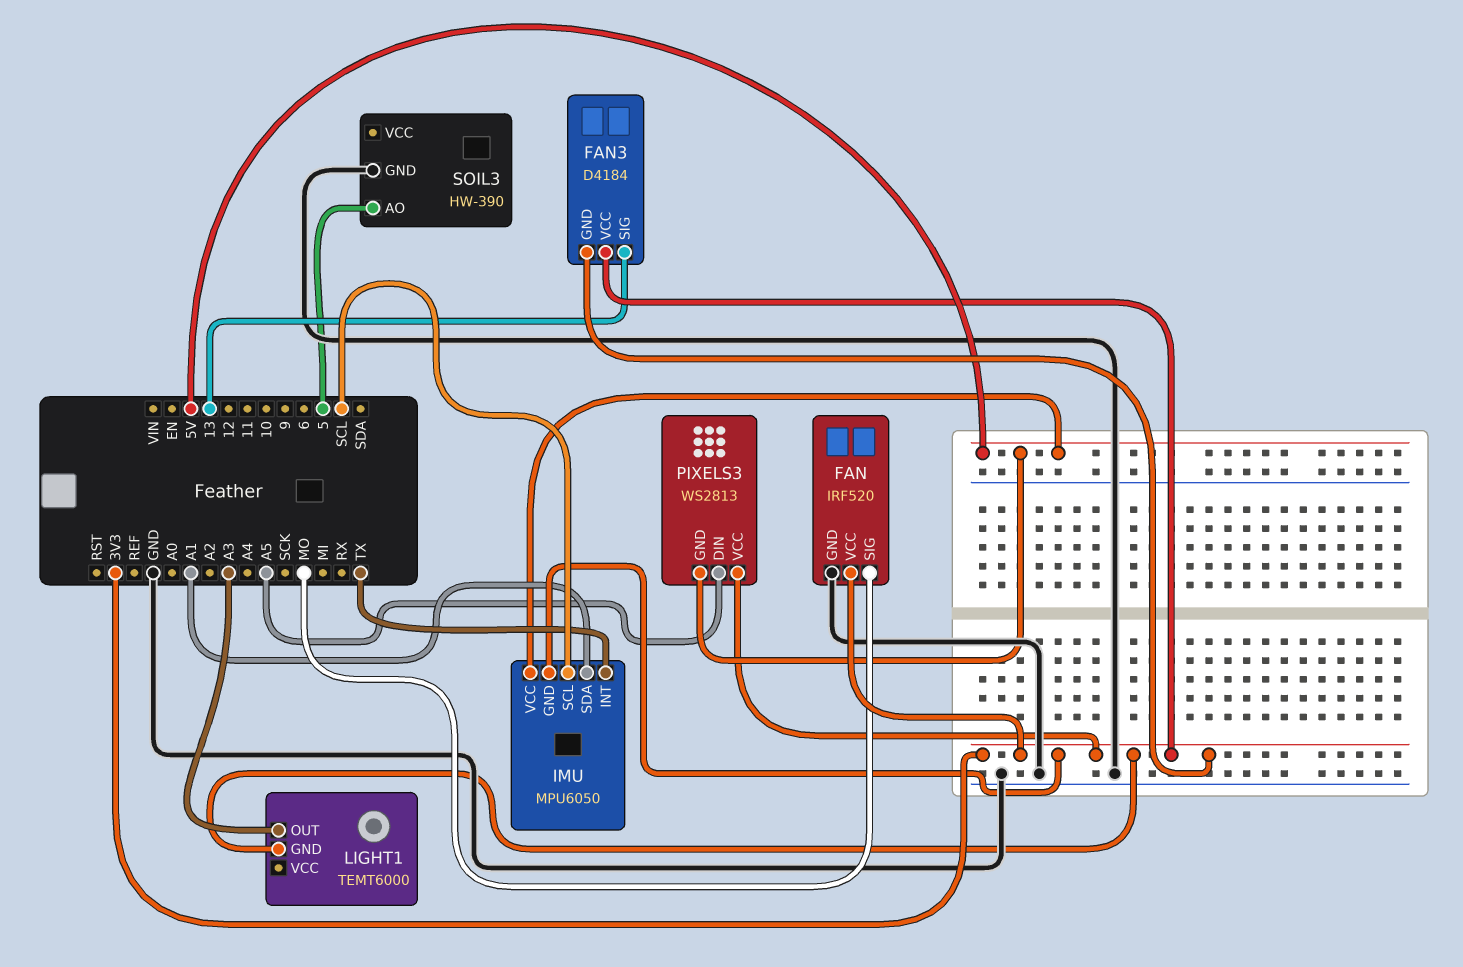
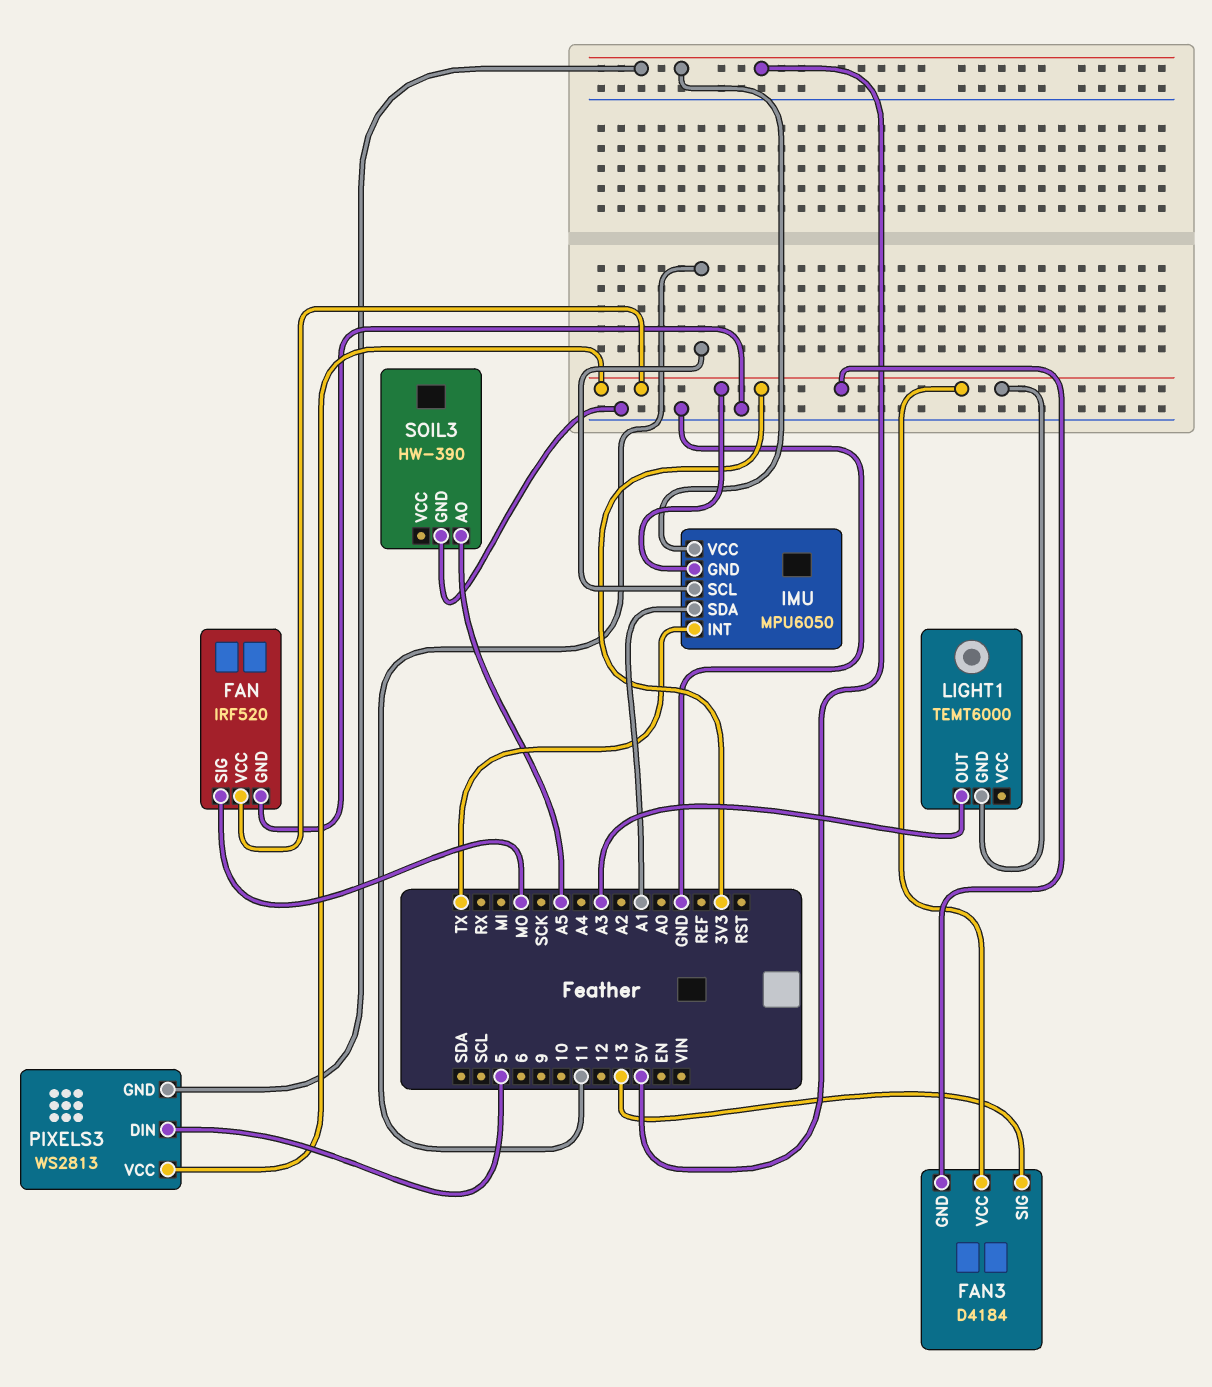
IMU pin SCL: SCL -> 11
PIXELS3 pin DIN: A5 -> 5
SOIL3 pin AO: 5 -> A5

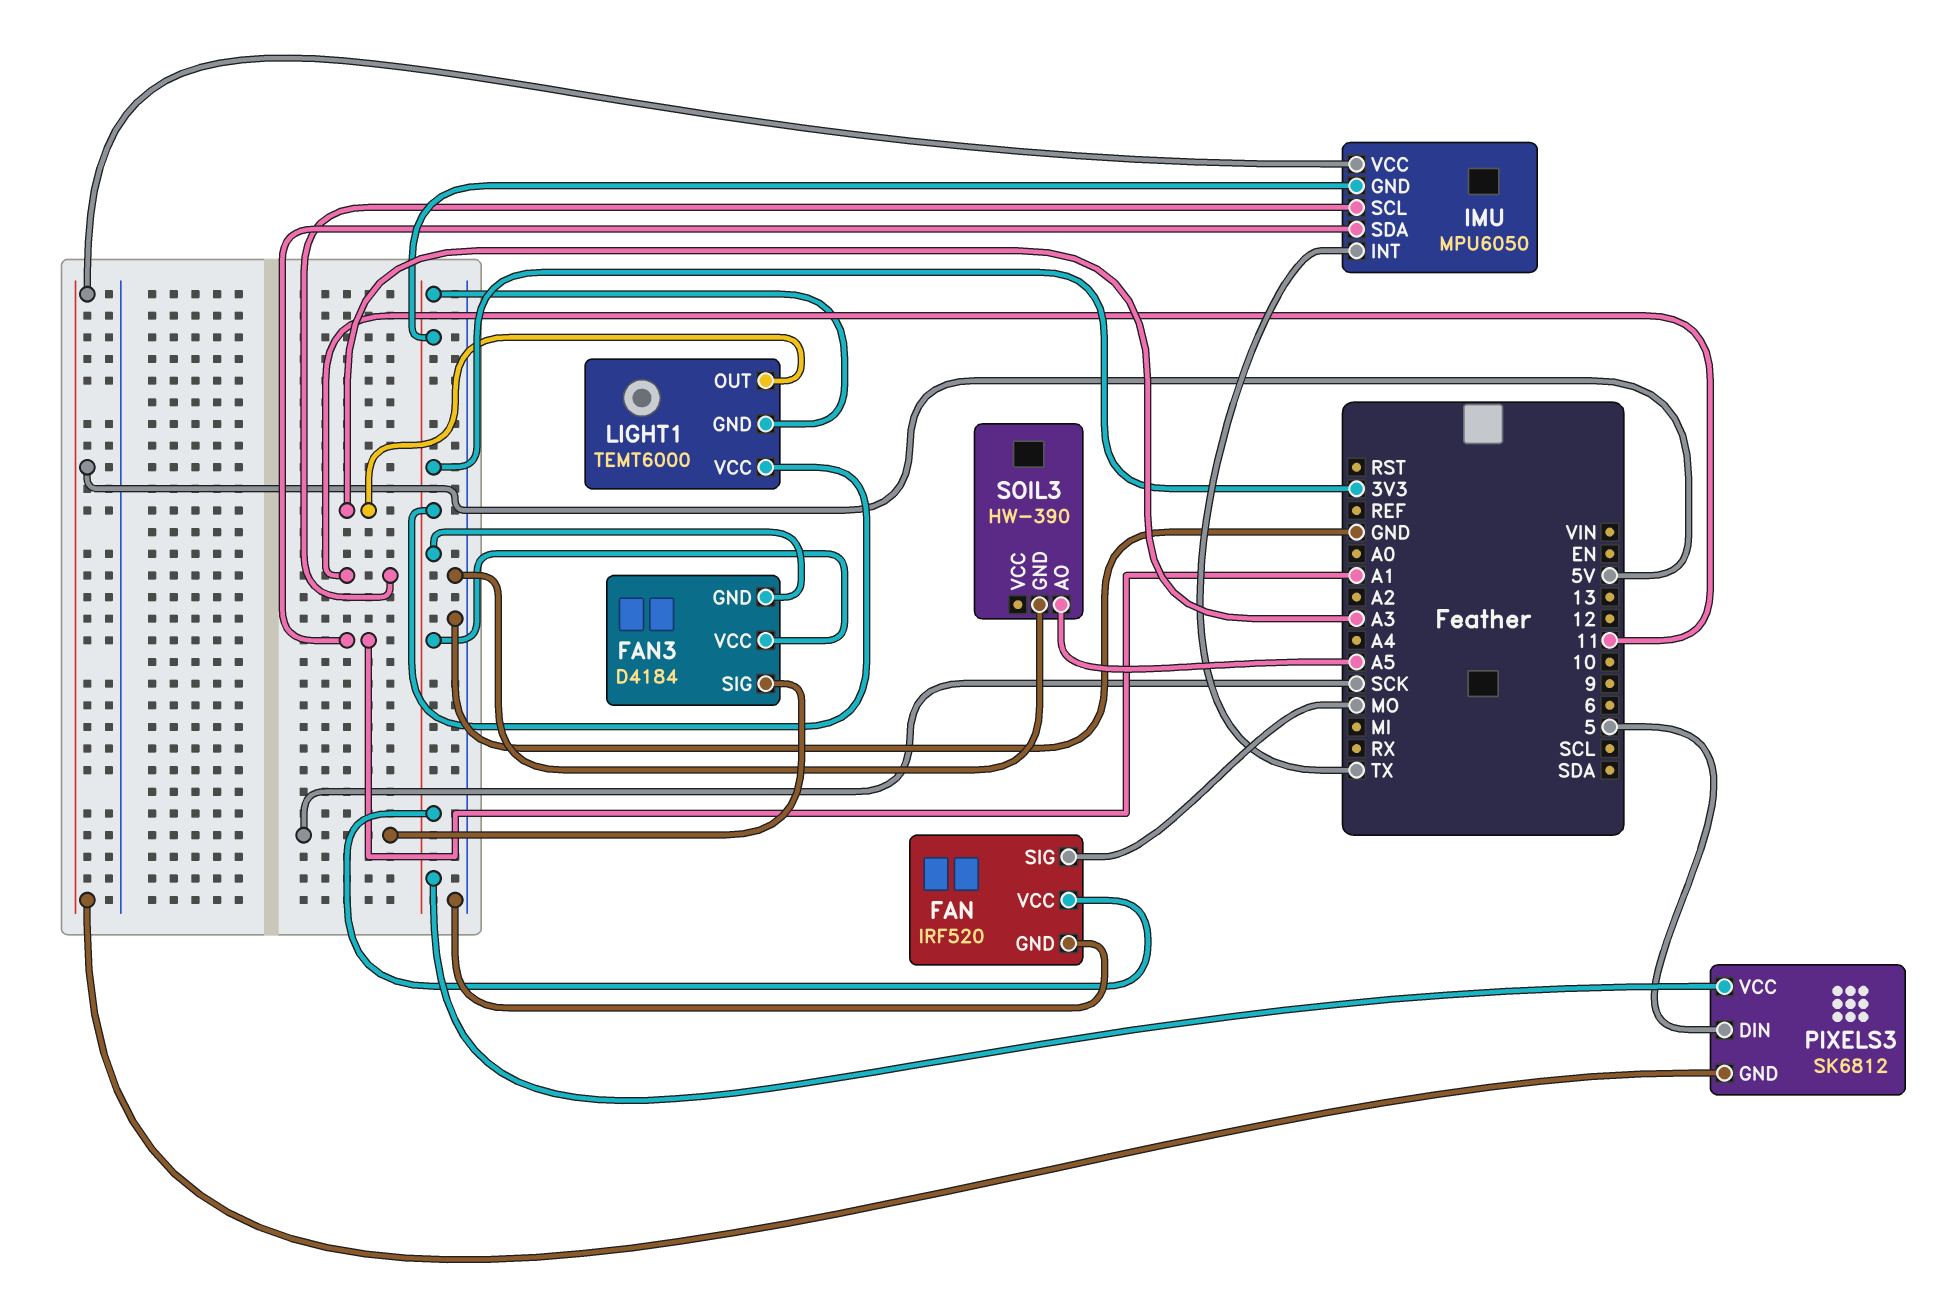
FAN3 pin SIG: 13 -> SCK
LIGHT1 pin VCC: none -> 3V3
PIXELS3: WS2813 -> SK6812

